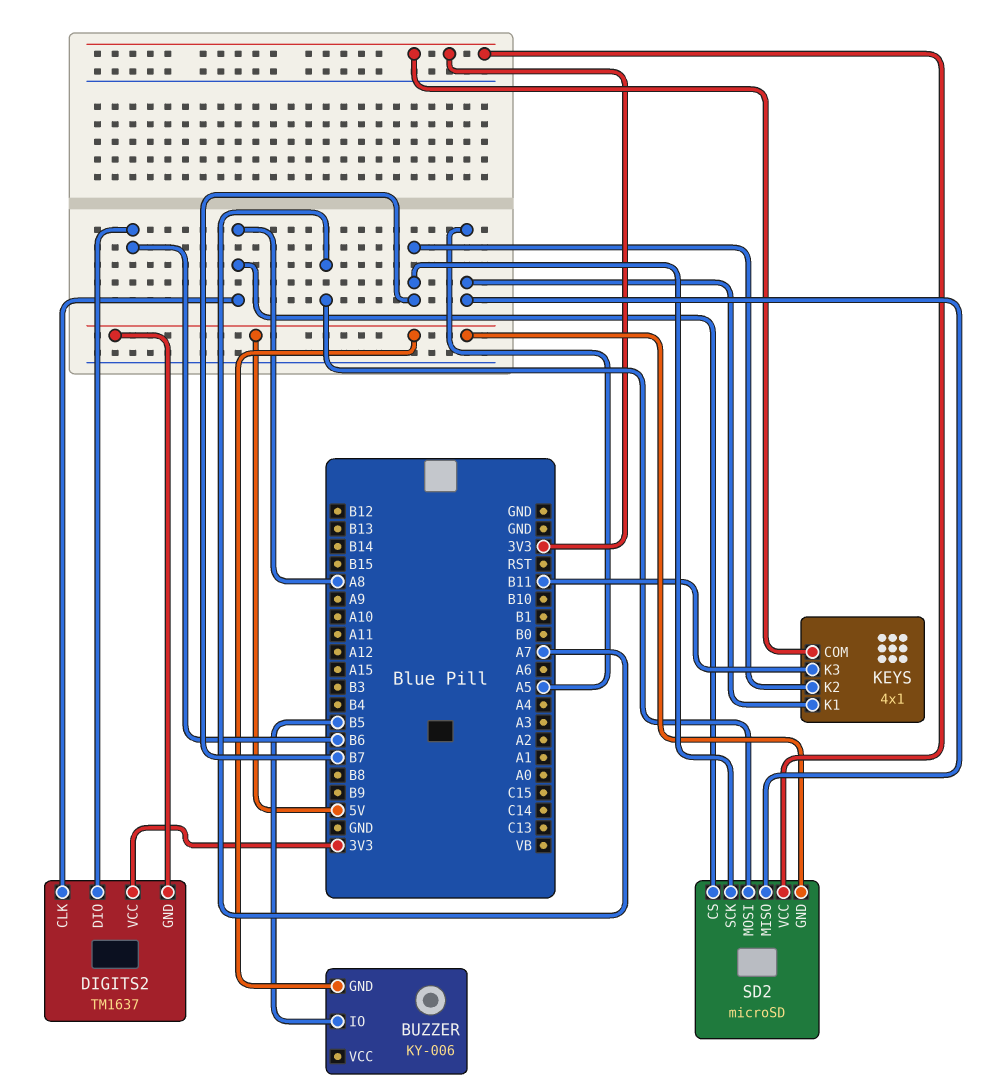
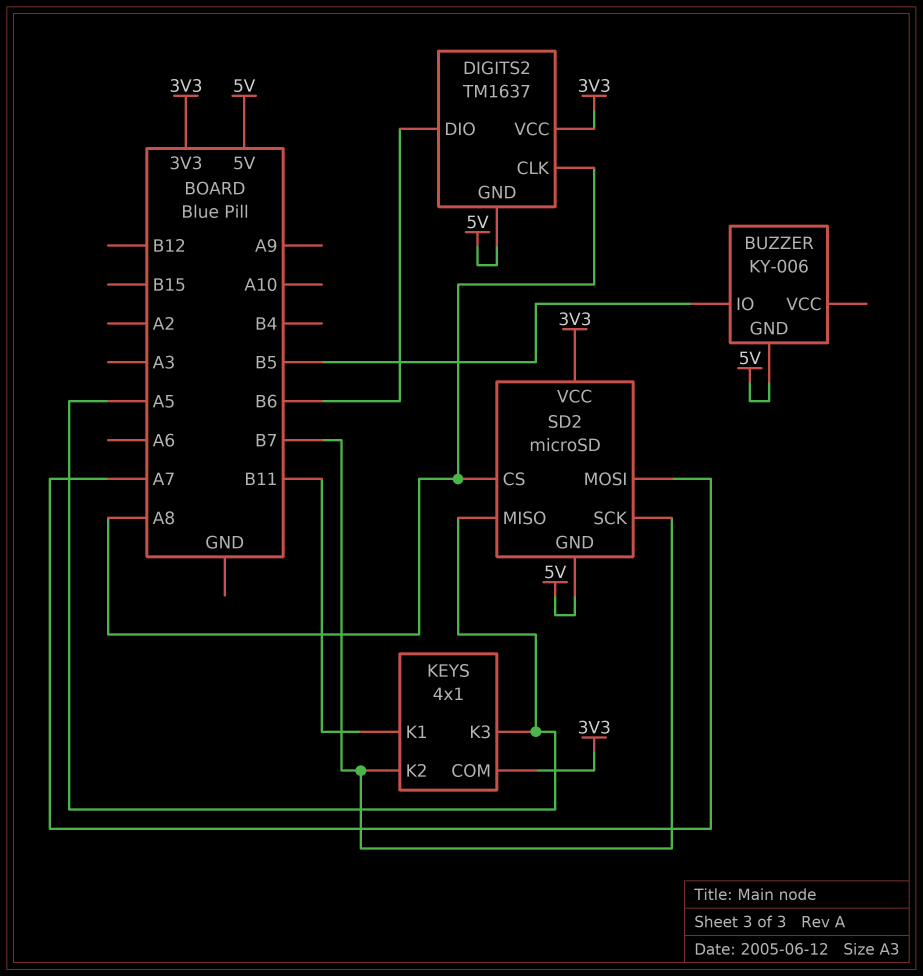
KEYS pin K1: A5 -> B11
KEYS pin K3: B11 -> A5

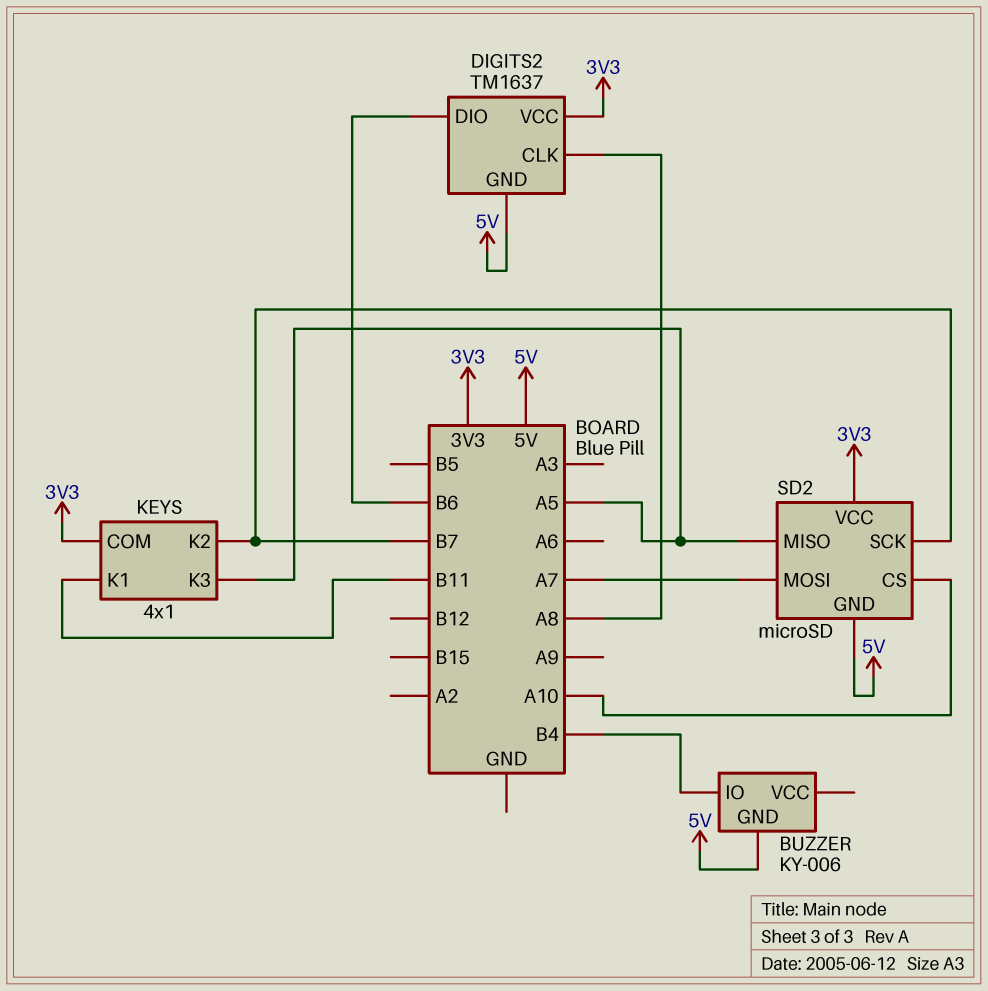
BUZZER pin IO: B5 -> B4
SD2 pin CS: A8 -> A10

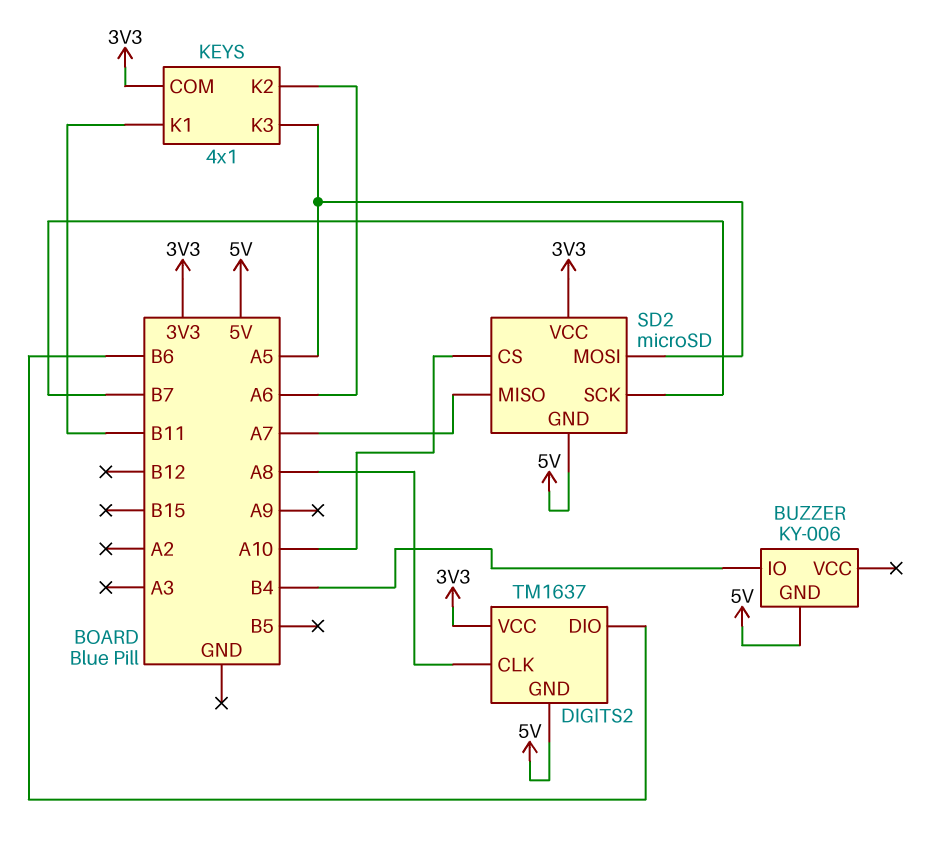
KEYS pin K2: B7 -> A6
SD2 pin MISO: A5 -> A7
SD2 pin MOSI: A7 -> A5

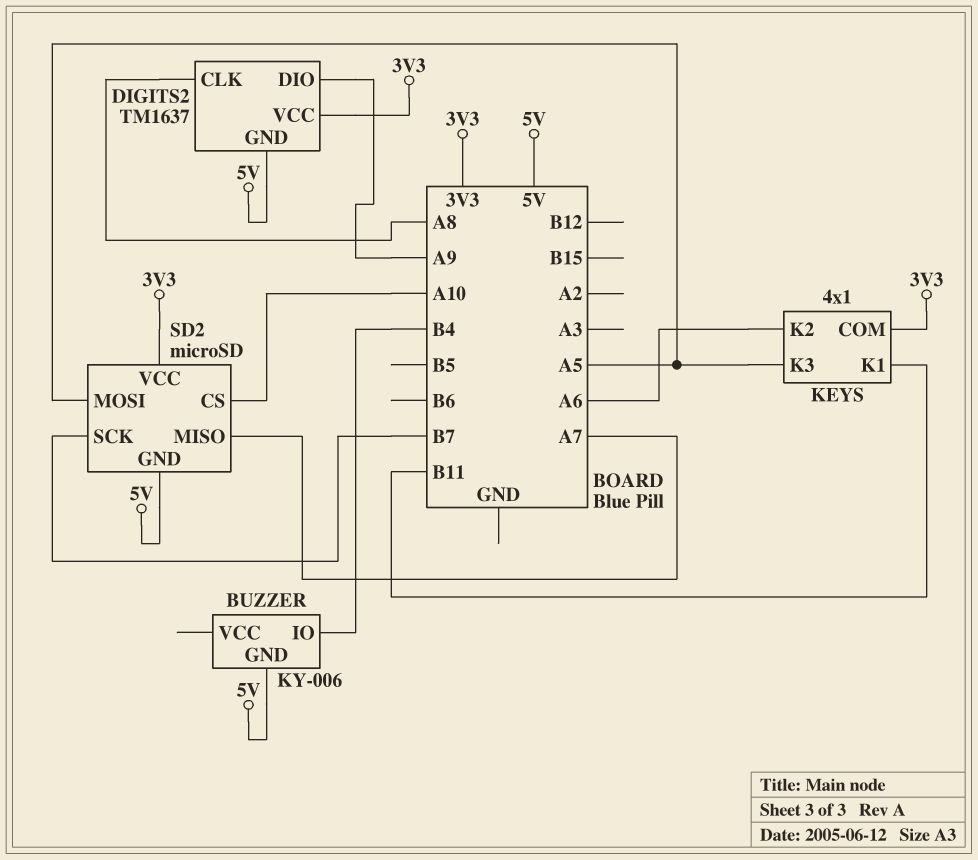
DIGITS2 pin DIO: B6 -> A9

